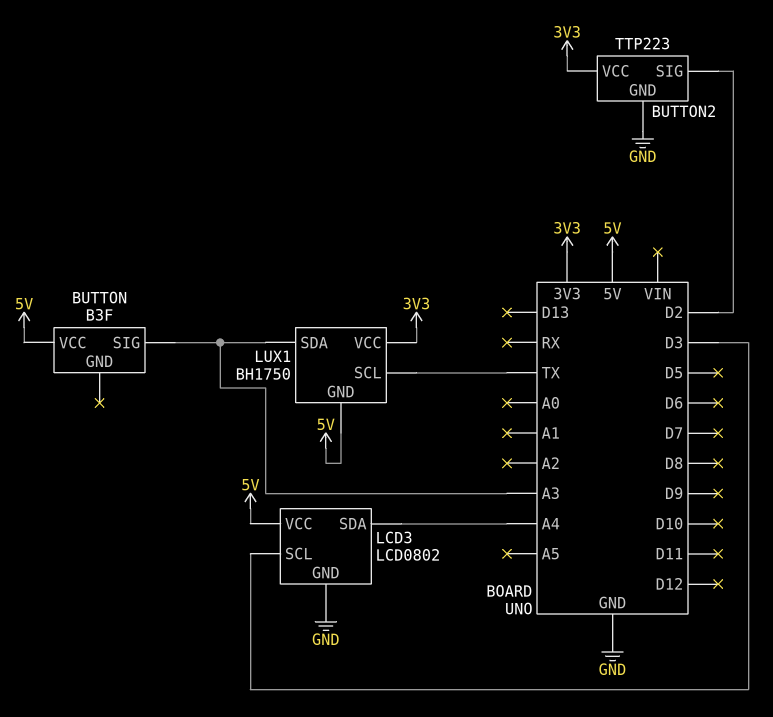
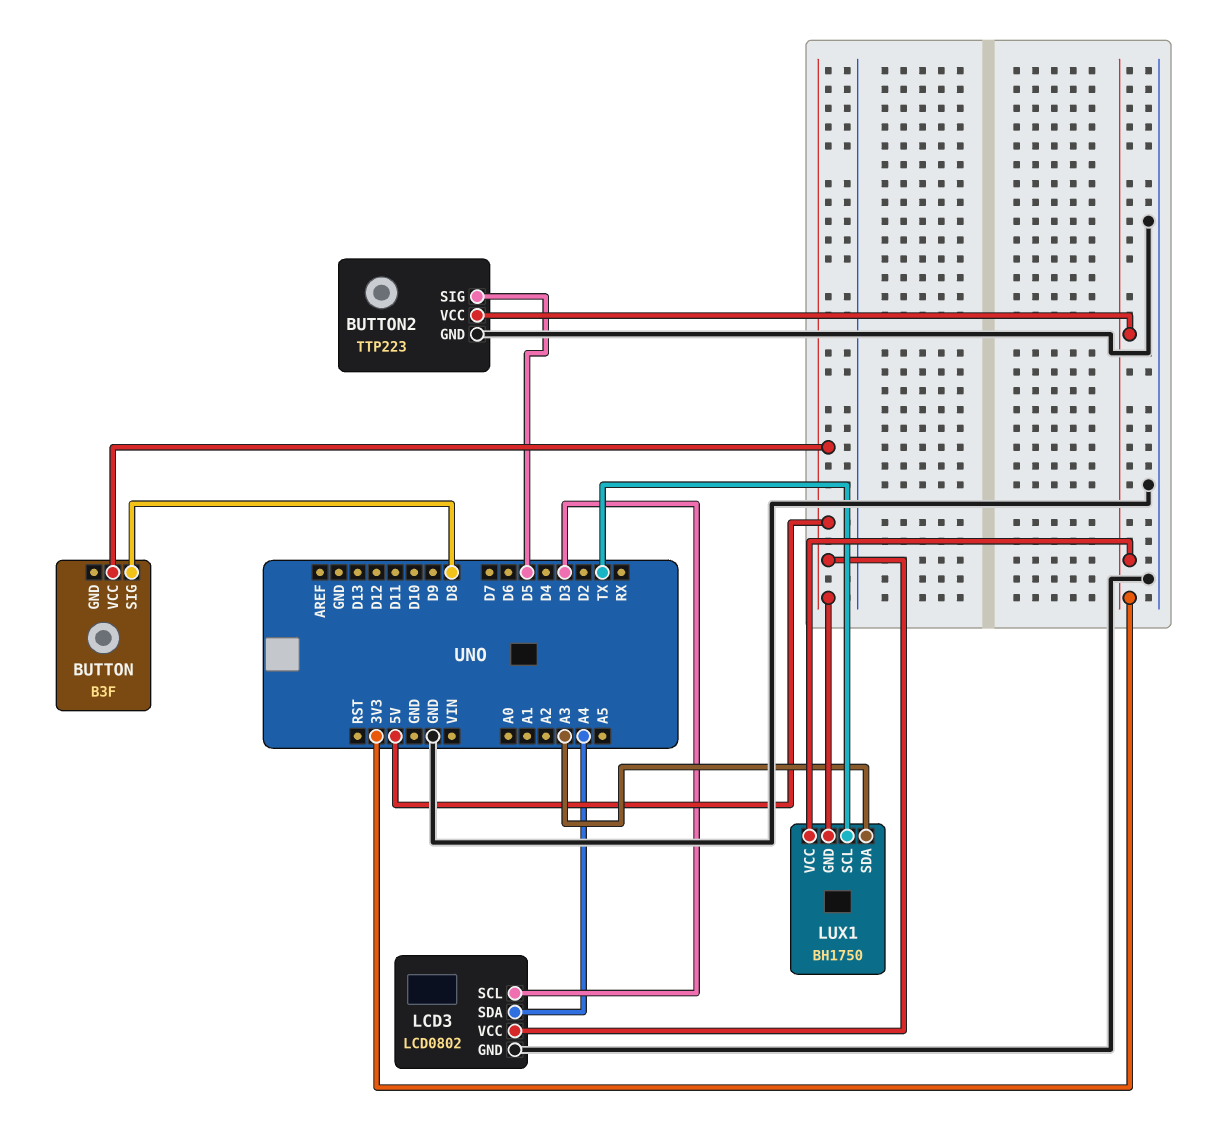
BUTTON pin SIG: A3 -> D8
BUTTON2 pin SIG: D2 -> D5

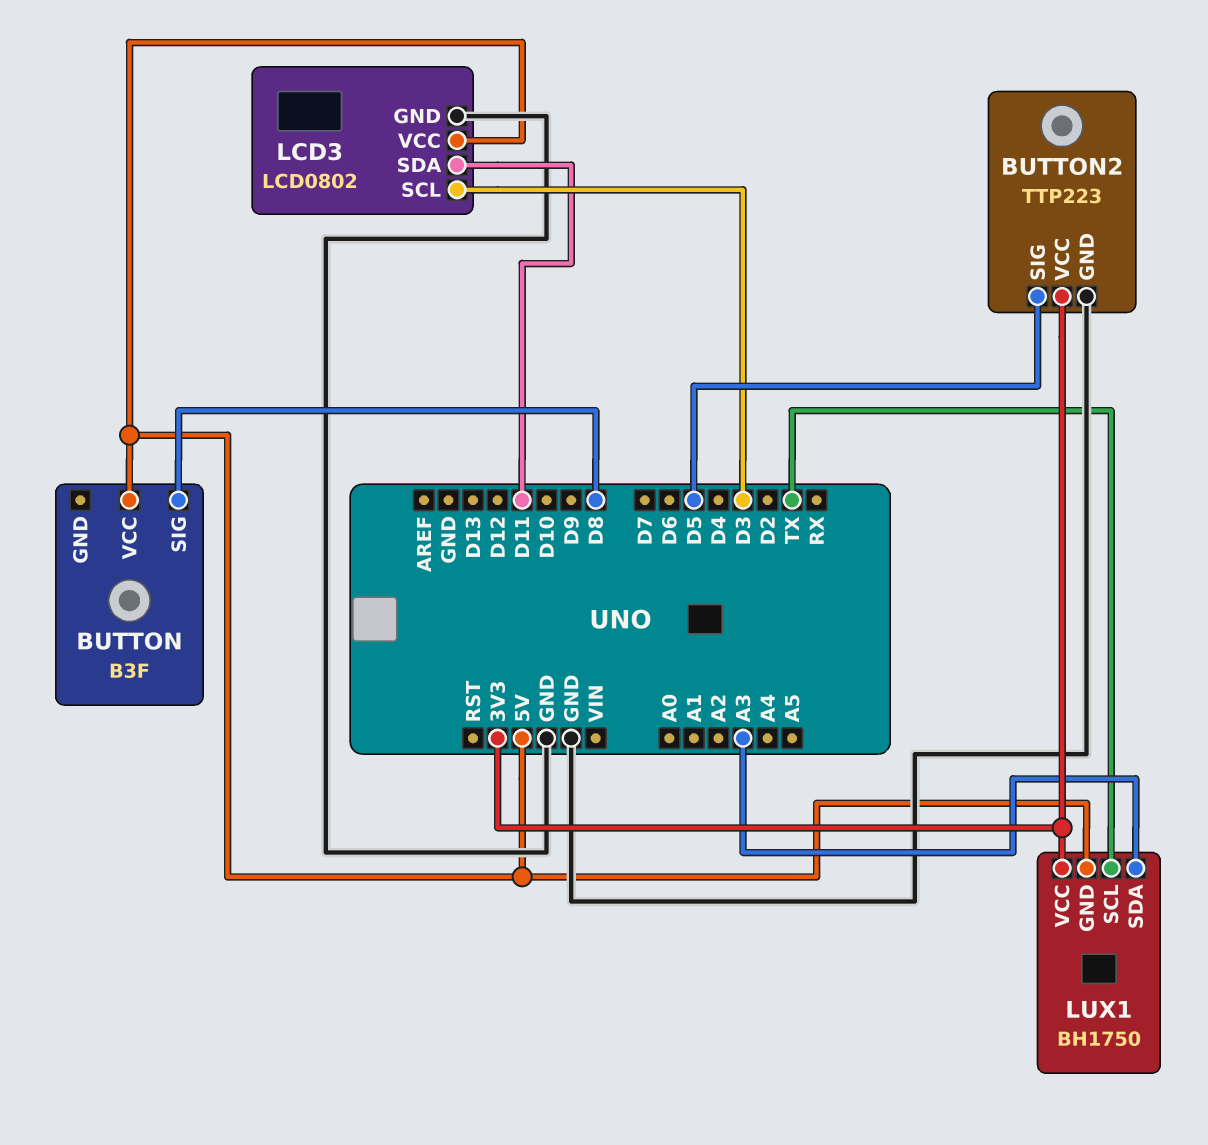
LCD3 pin SDA: A4 -> D11

